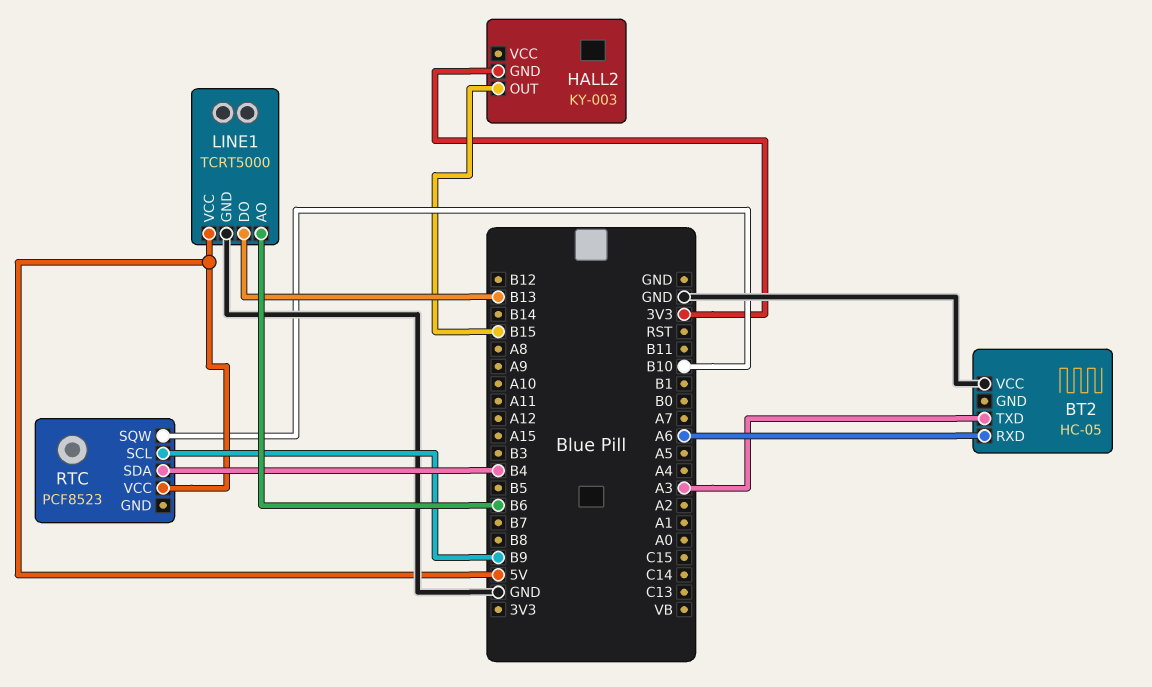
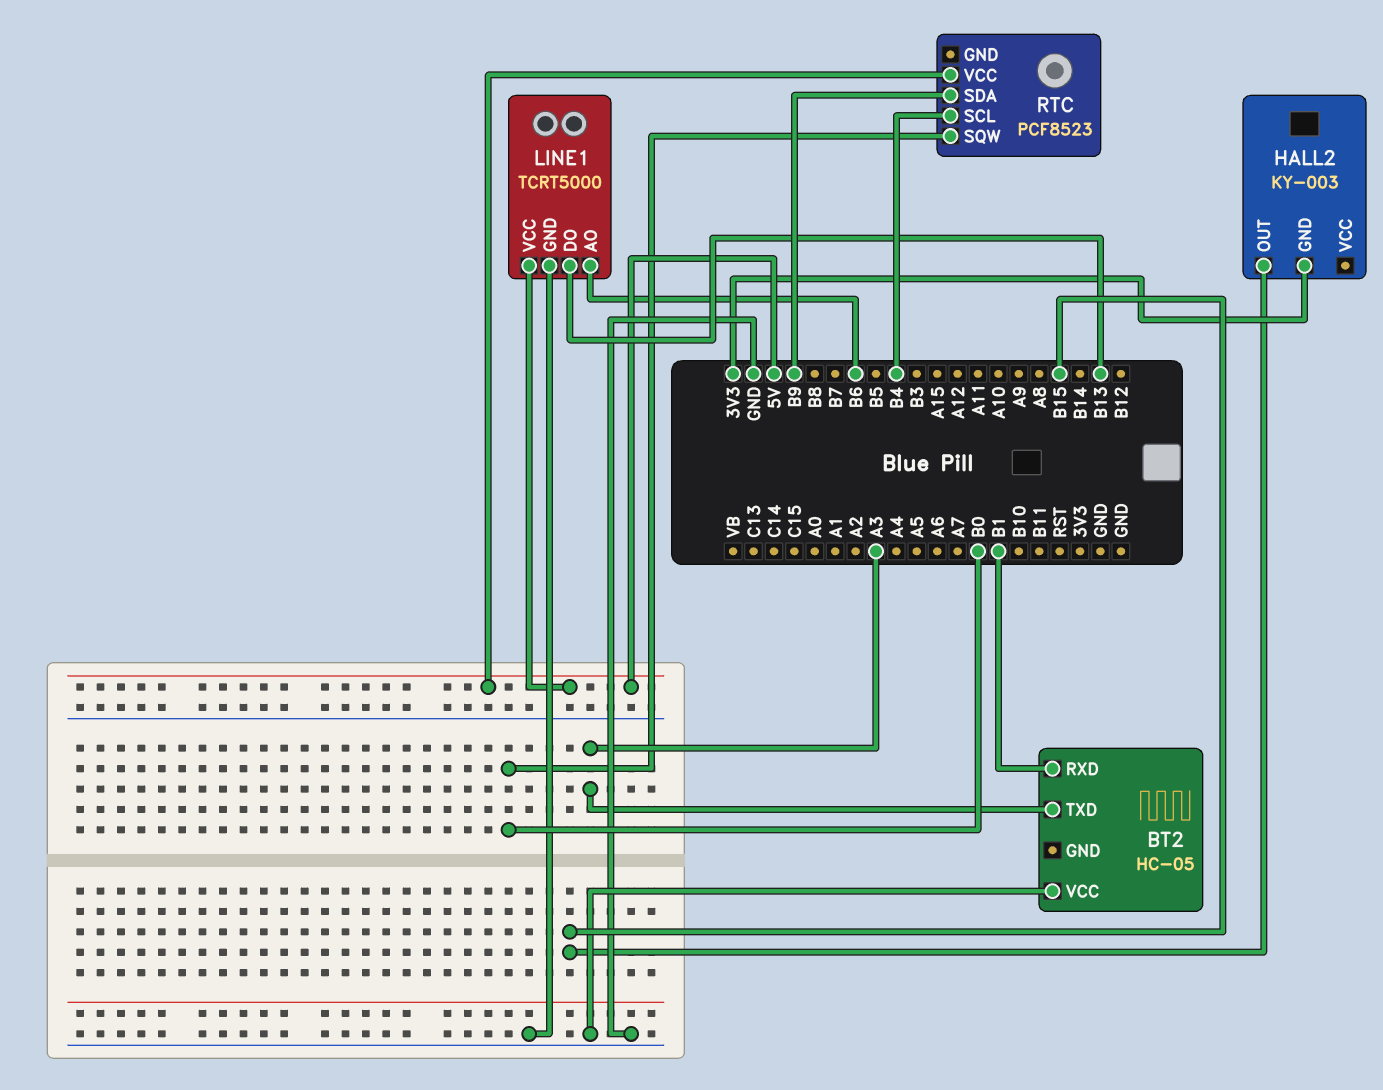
BT2 pin RXD: A6 -> B1
RTC pin SCL: B9 -> B4
RTC pin SDA: B4 -> B9
RTC pin SQW: B10 -> B0

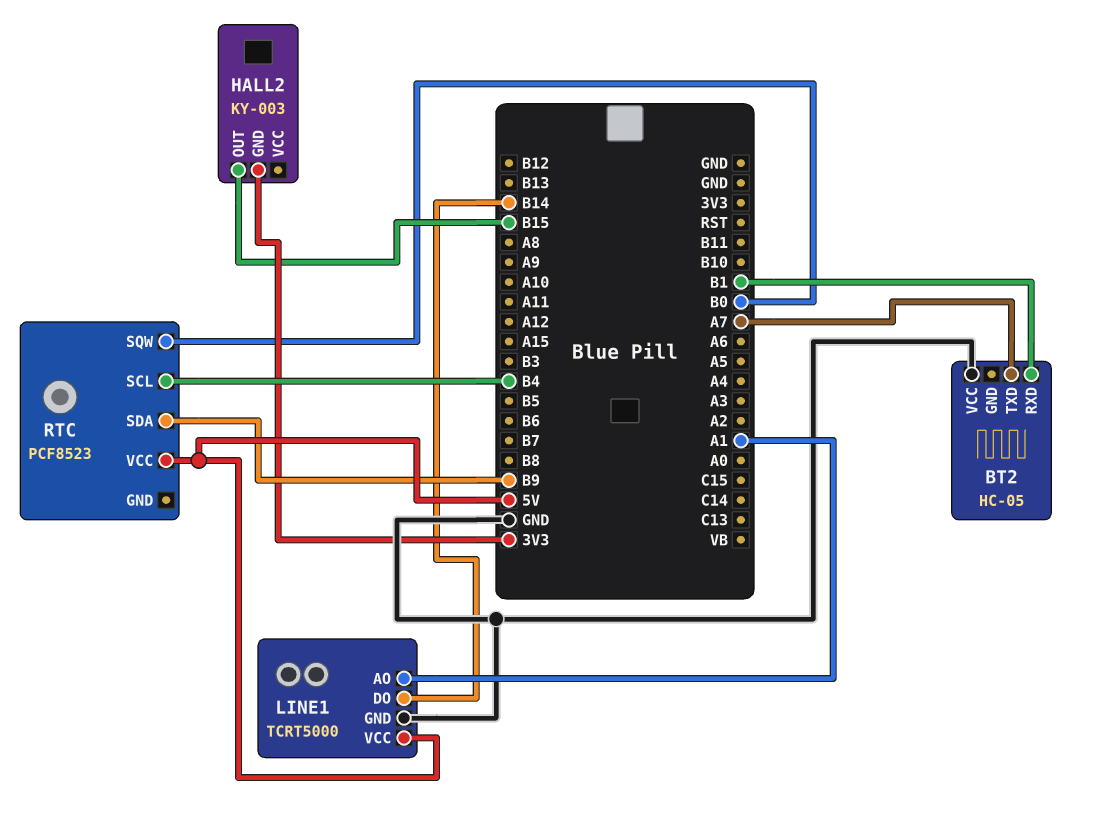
BT2 pin TXD: A3 -> A7
LINE1 pin AO: B6 -> A1
LINE1 pin DO: B13 -> B14

